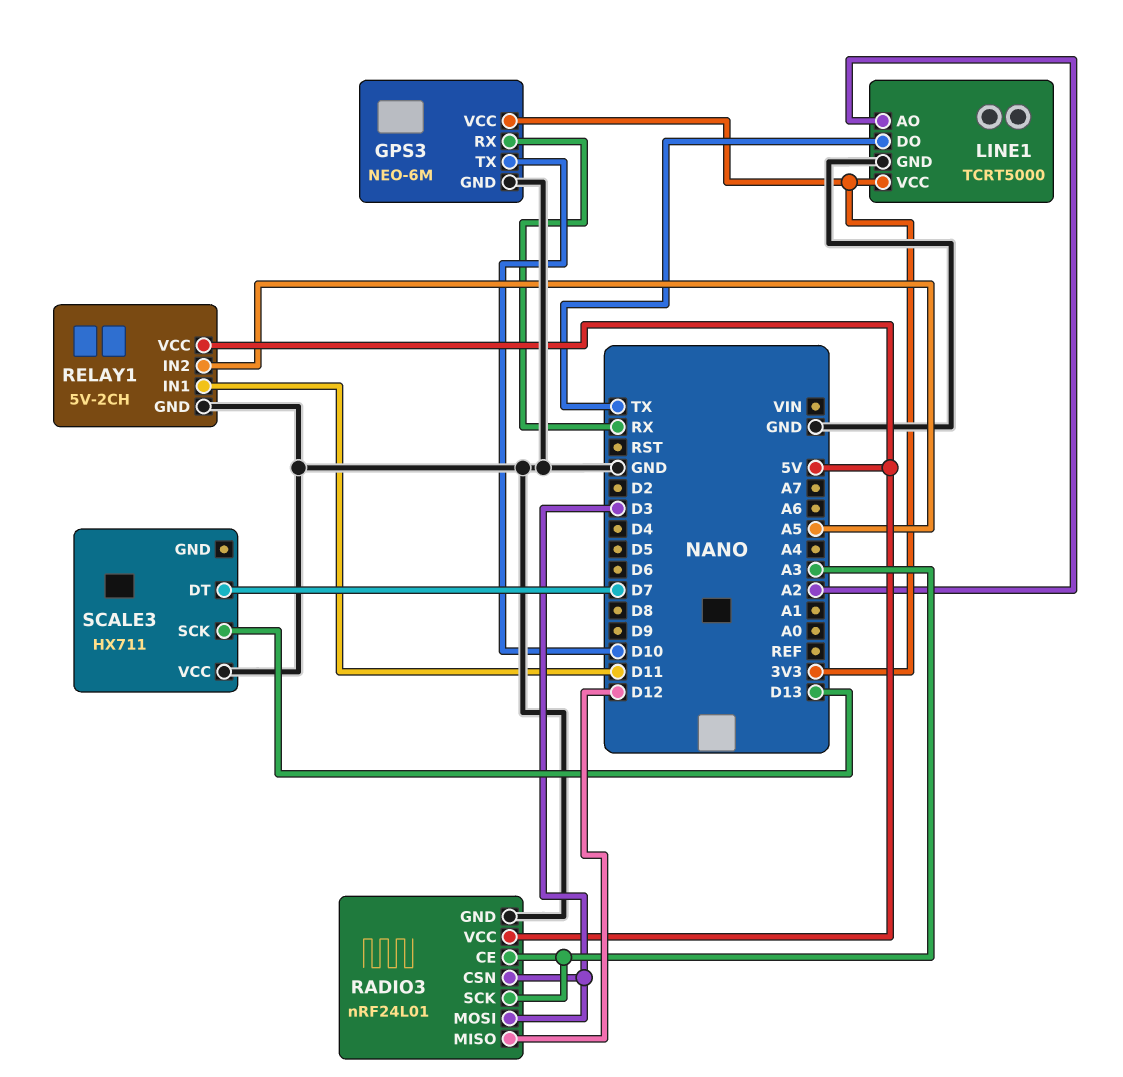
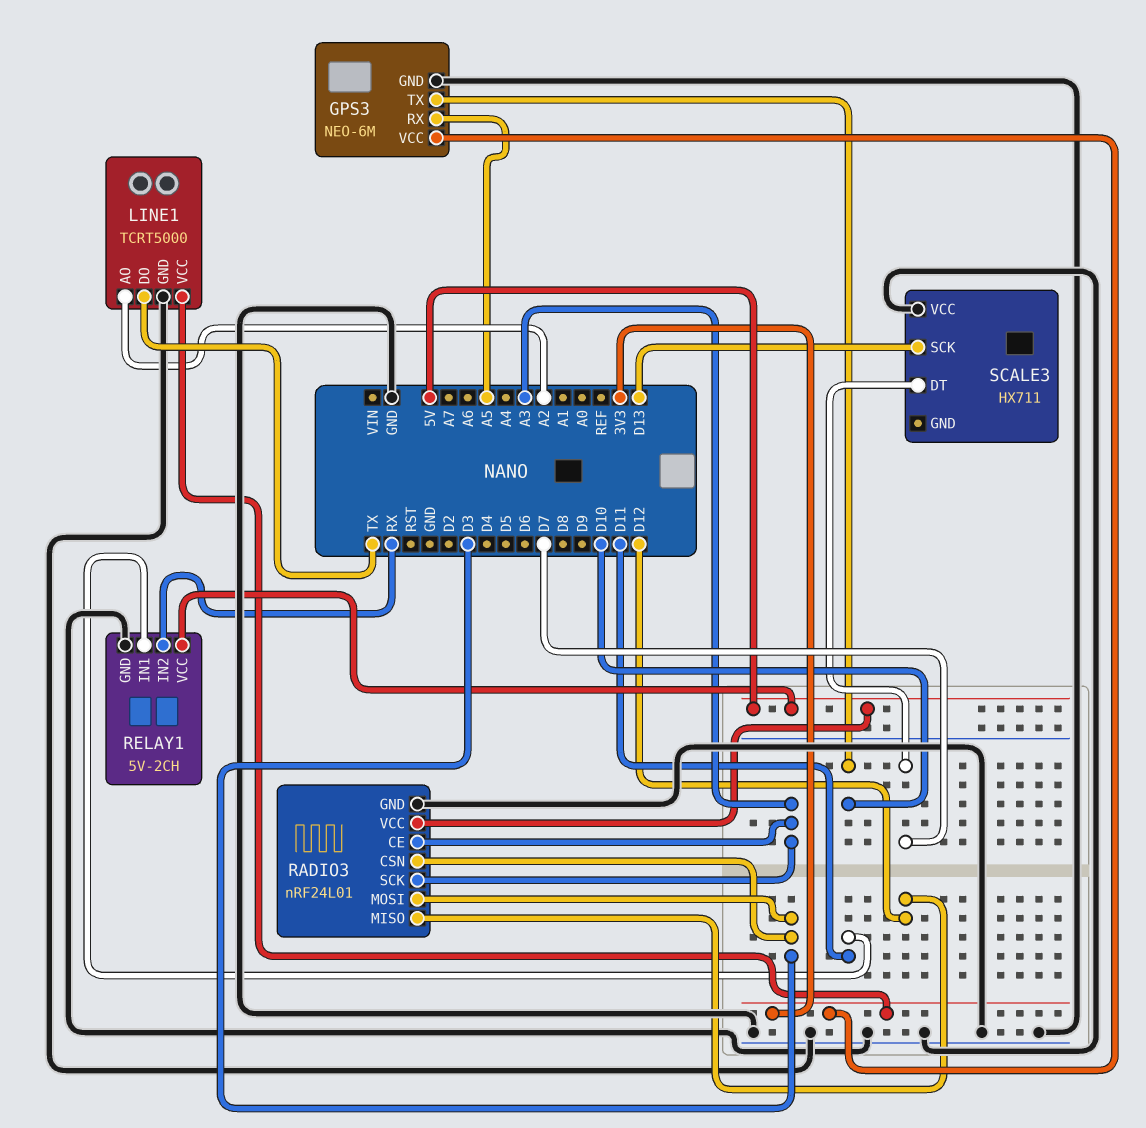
GPS3 pin RX: RX -> A5
RELAY1 pin IN2: A5 -> RX

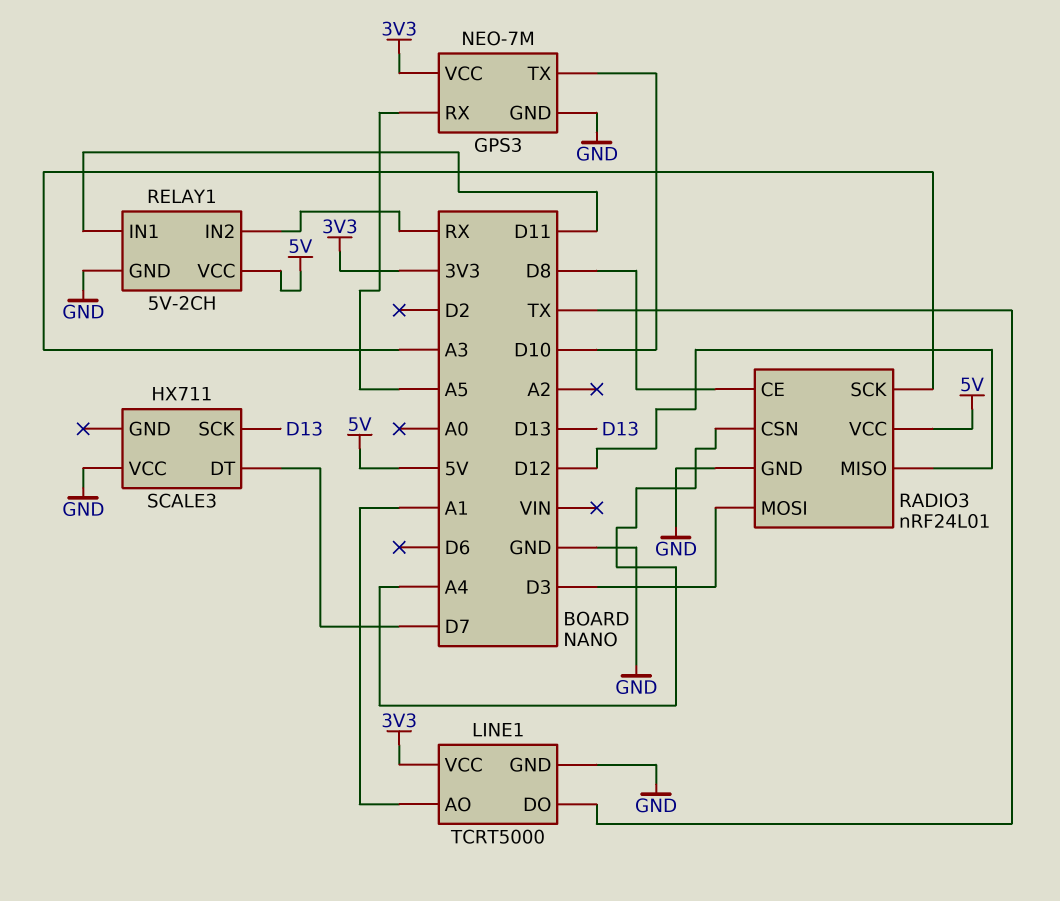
GPS3: NEO-6M -> NEO-7M
LINE1 pin AO: A2 -> A1
RADIO3 pin CE: A3 -> D8
RADIO3 pin CSN: D3 -> A4

